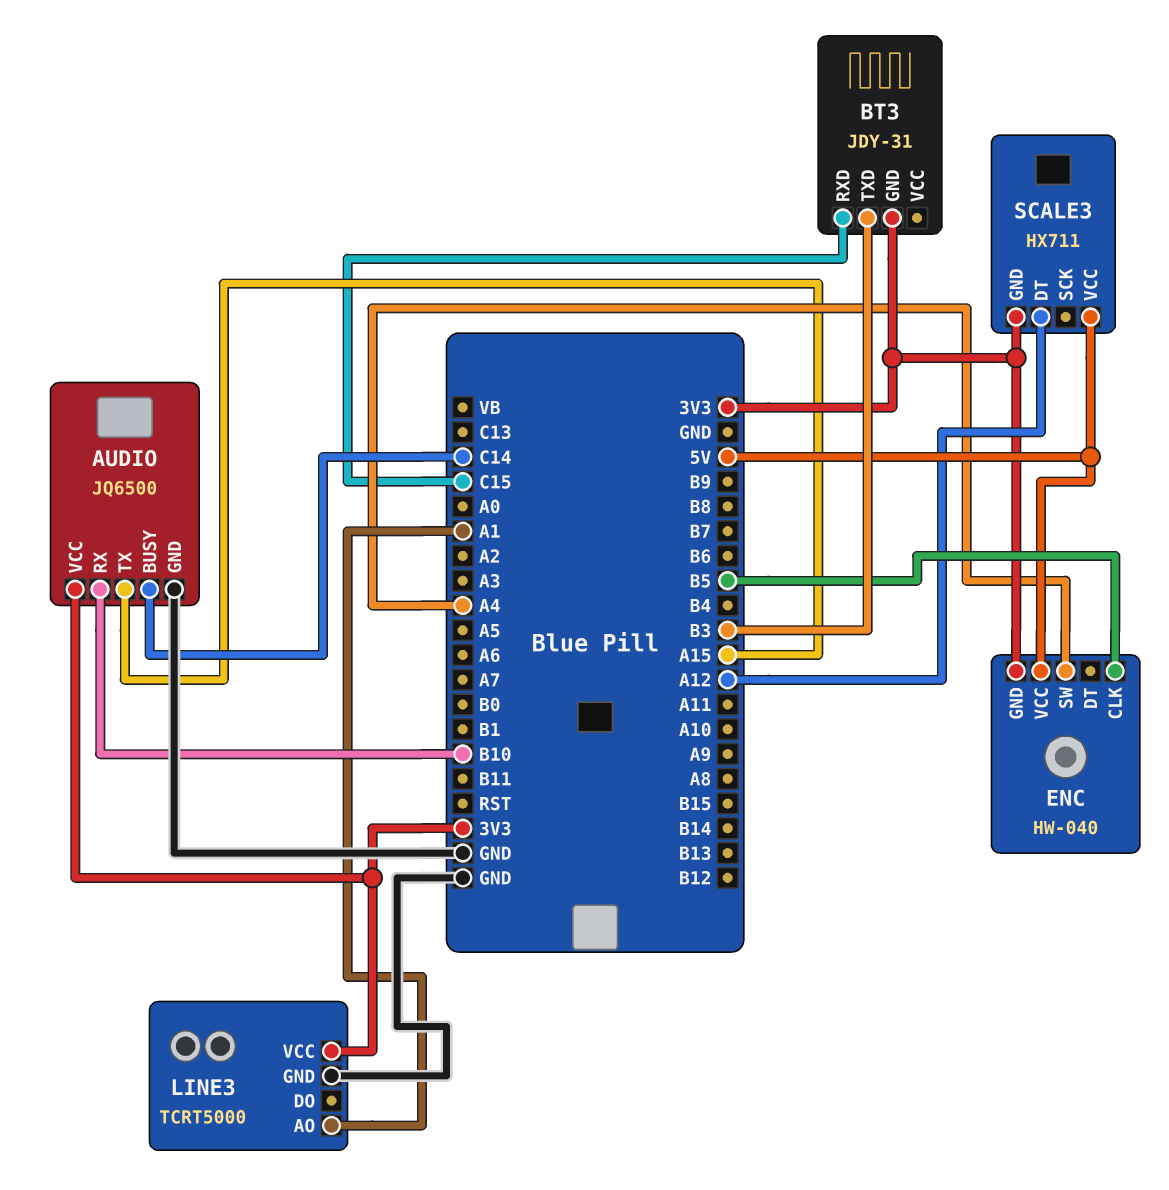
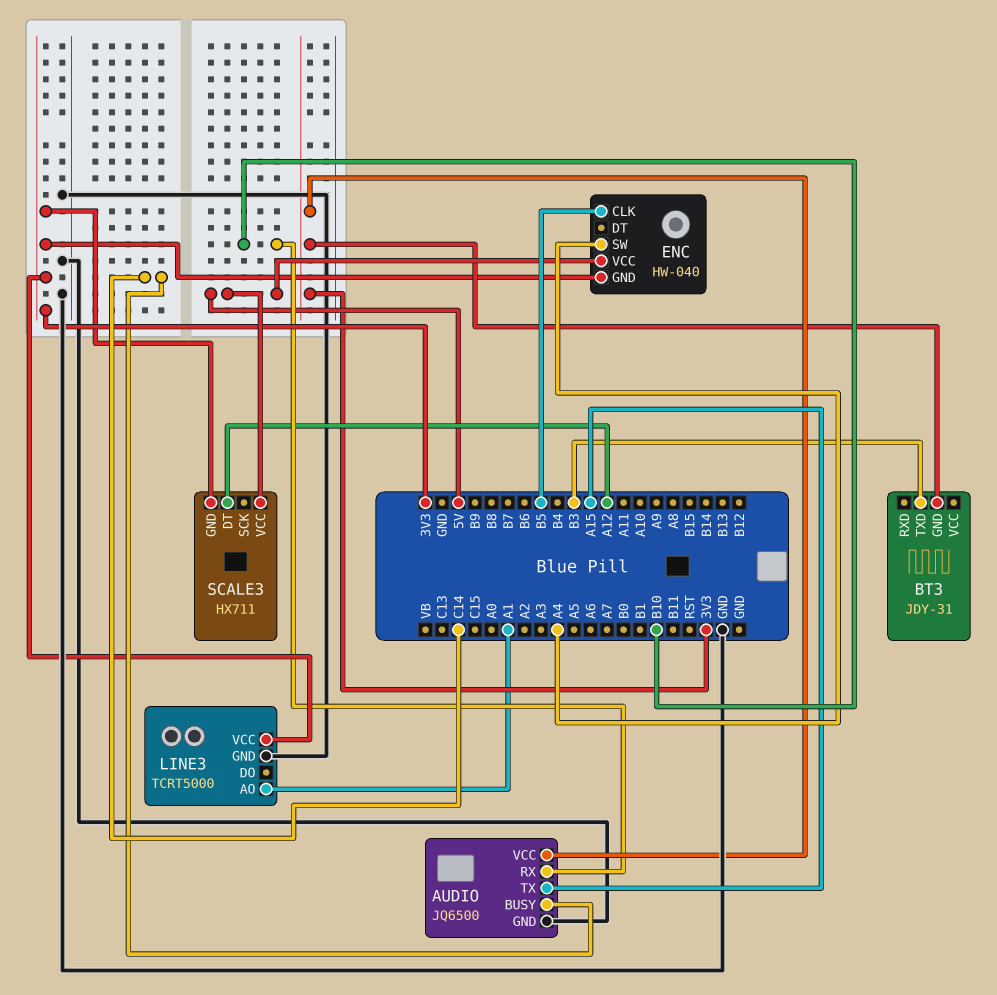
BT3 pin RXD: C15 -> none

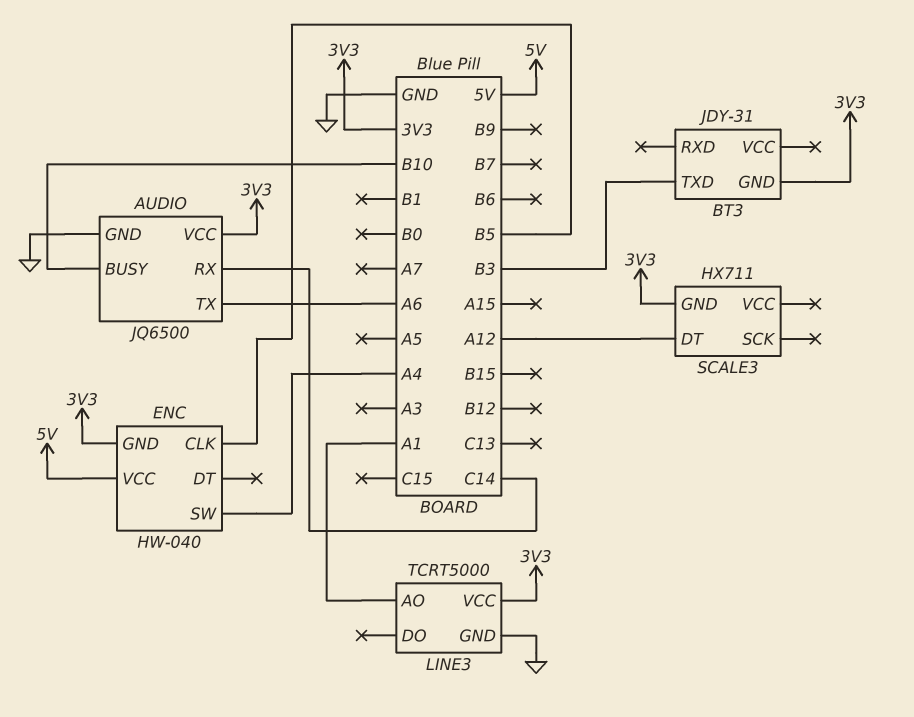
AUDIO pin BUSY: C14 -> B10
AUDIO pin RX: B10 -> C14
AUDIO pin TX: A15 -> A6
SCALE3 pin VCC: 5V -> none

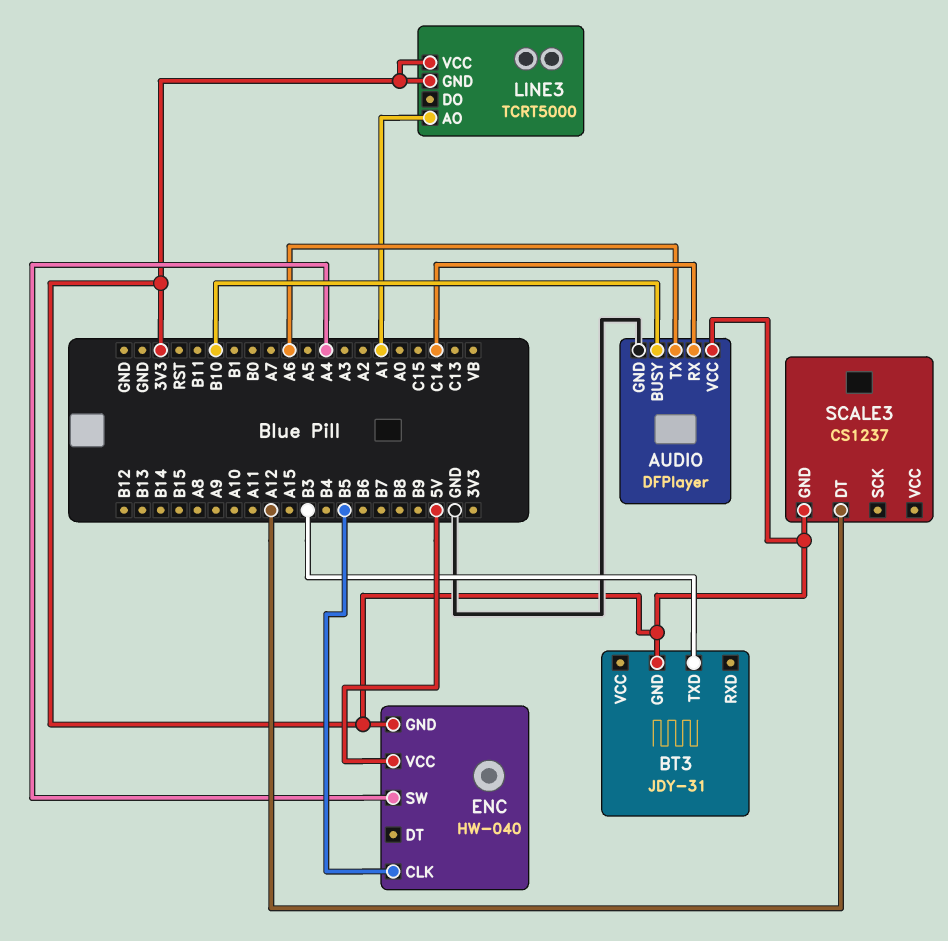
AUDIO: JQ6500 -> DFPlayer
LINE3 pin GND: GND -> 3V3
SCALE3: HX711 -> CS1237

